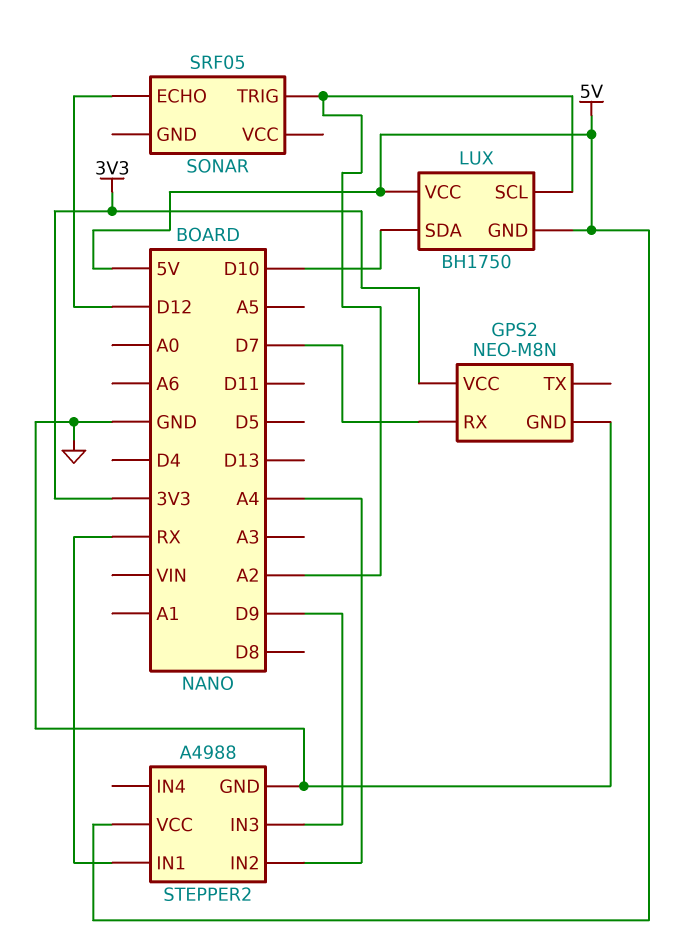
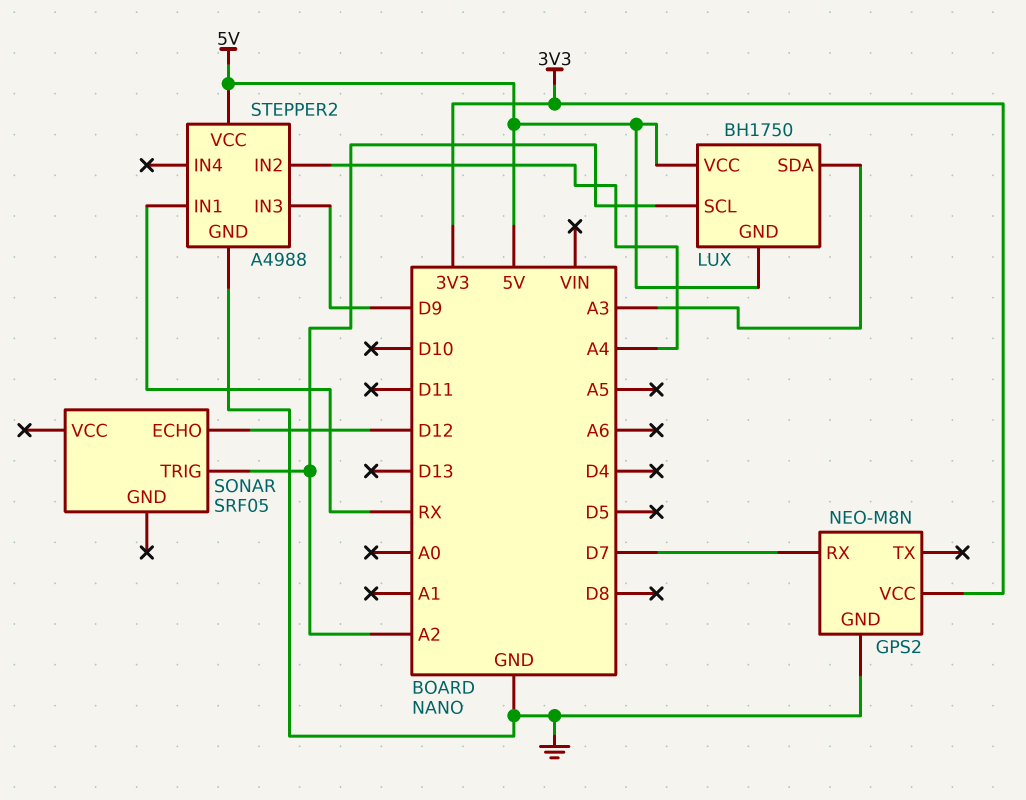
LUX pin SDA: D10 -> A3

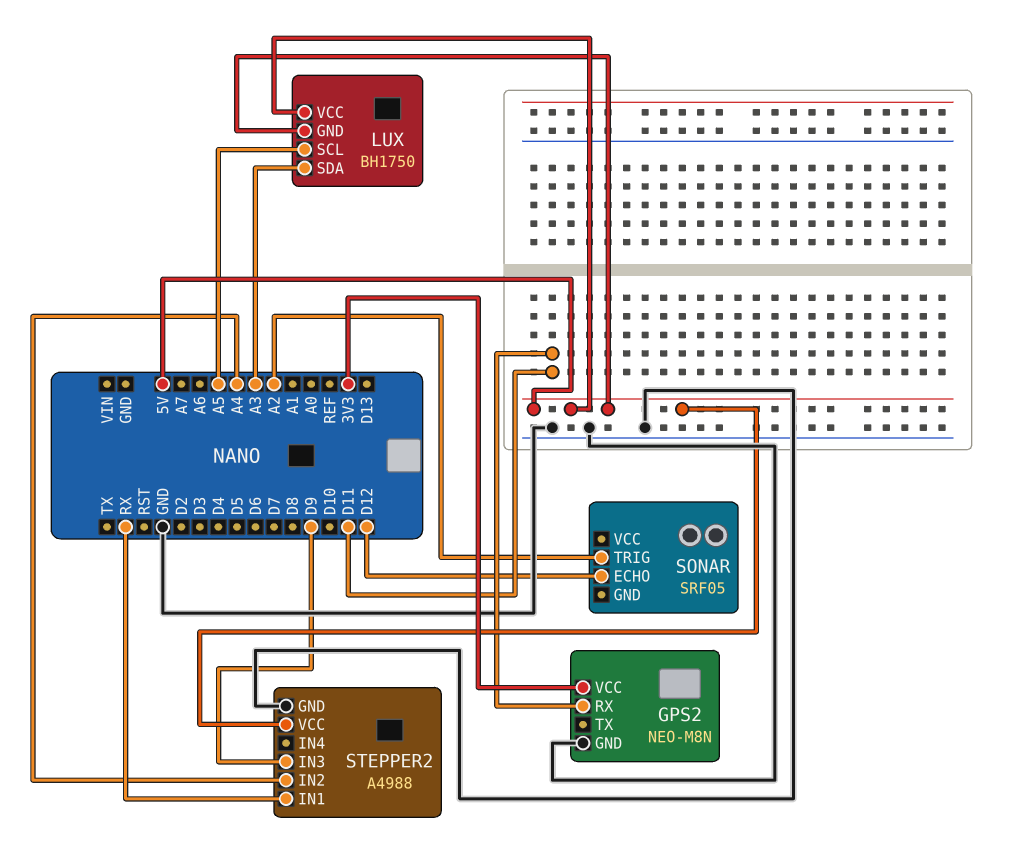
GPS2 pin RX: D7 -> D11
LUX pin SCL: A2 -> A5

